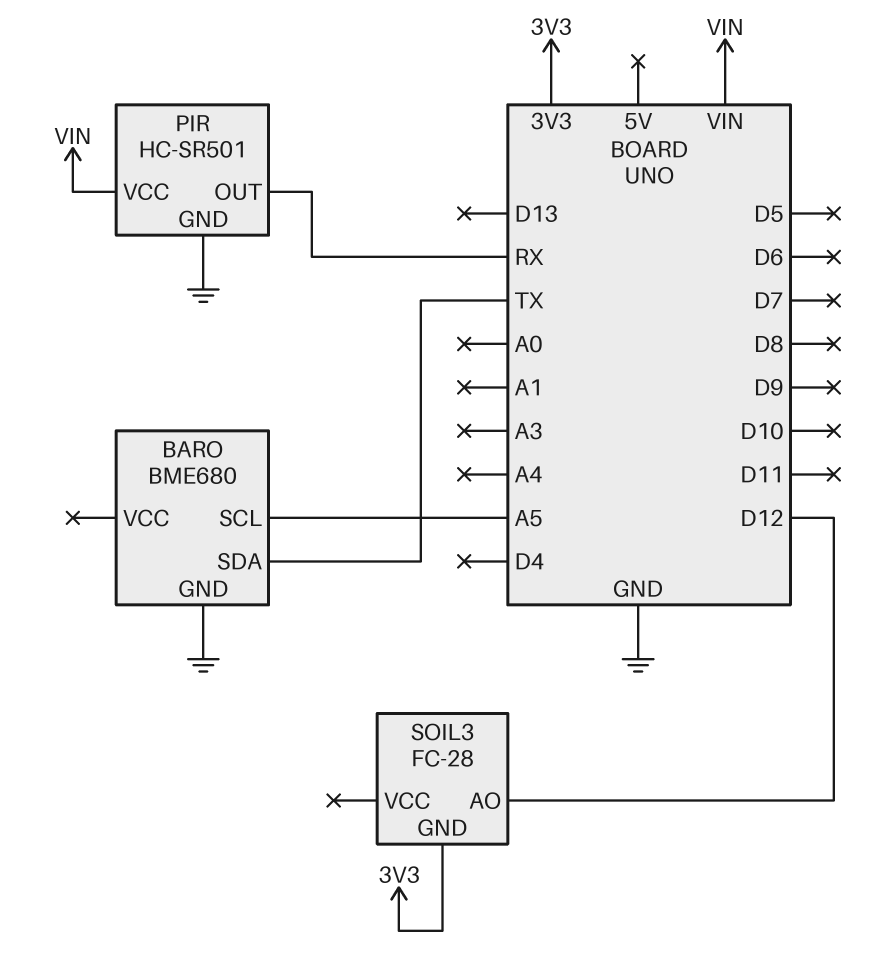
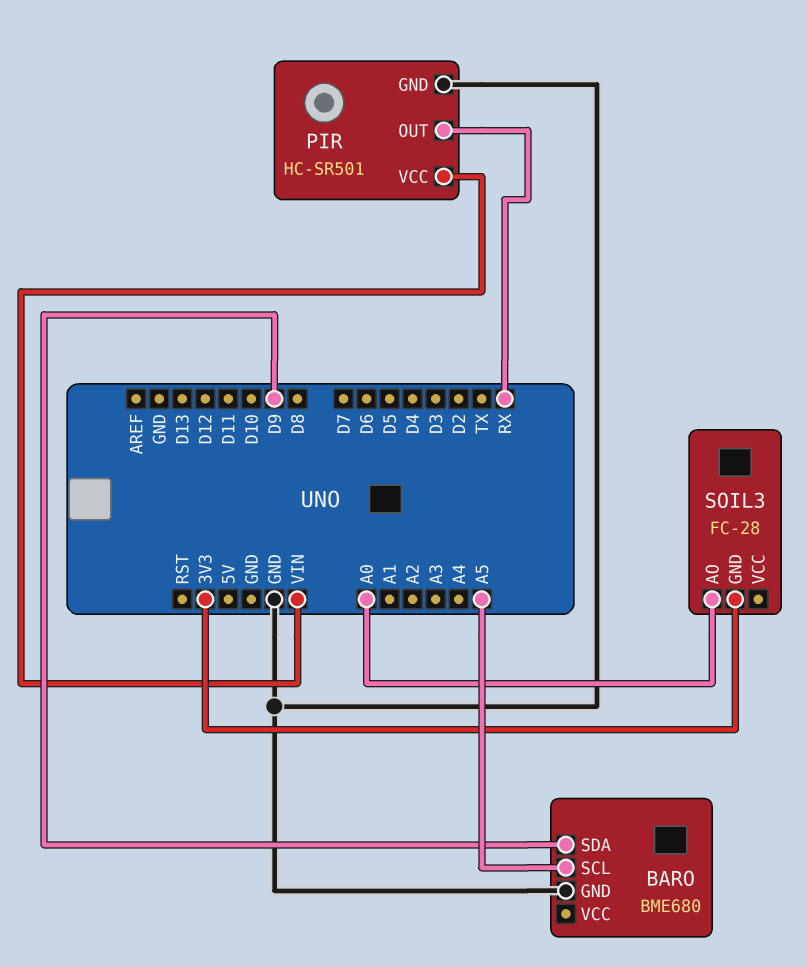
BARO pin SDA: TX -> D9
SOIL3 pin AO: D12 -> A0

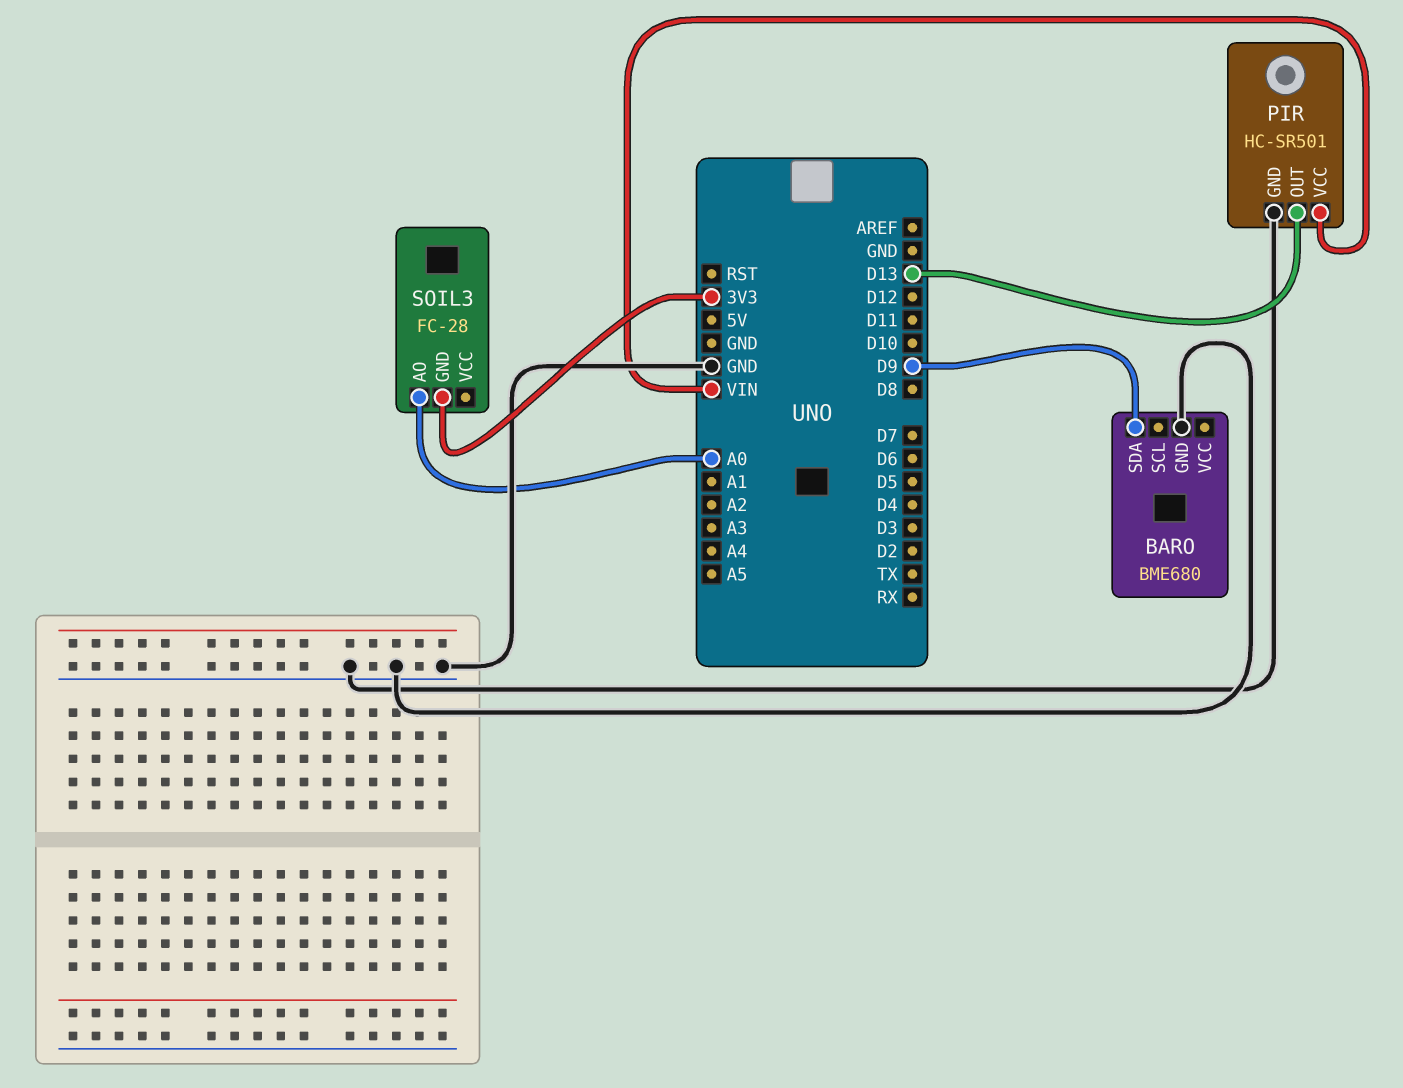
BARO pin SCL: A5 -> none
PIR pin OUT: RX -> D13

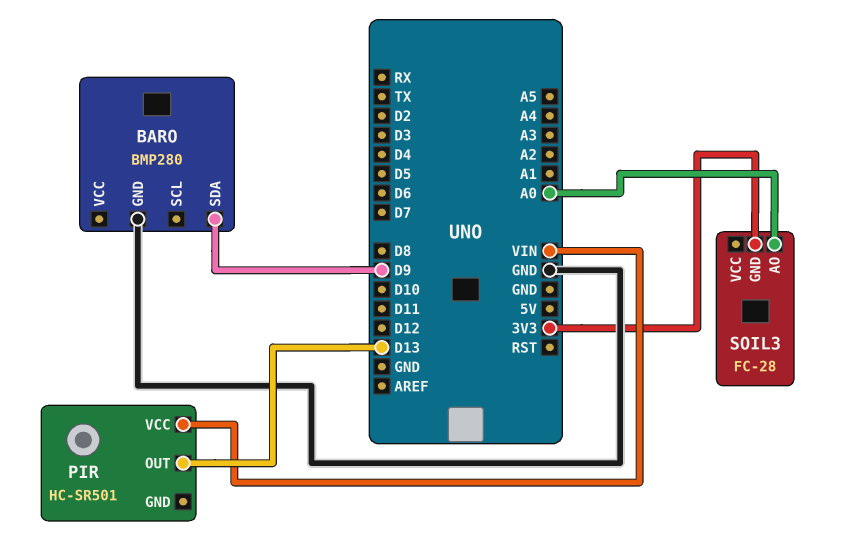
BARO: BME680 -> BMP280
PIR pin GND: GND -> none

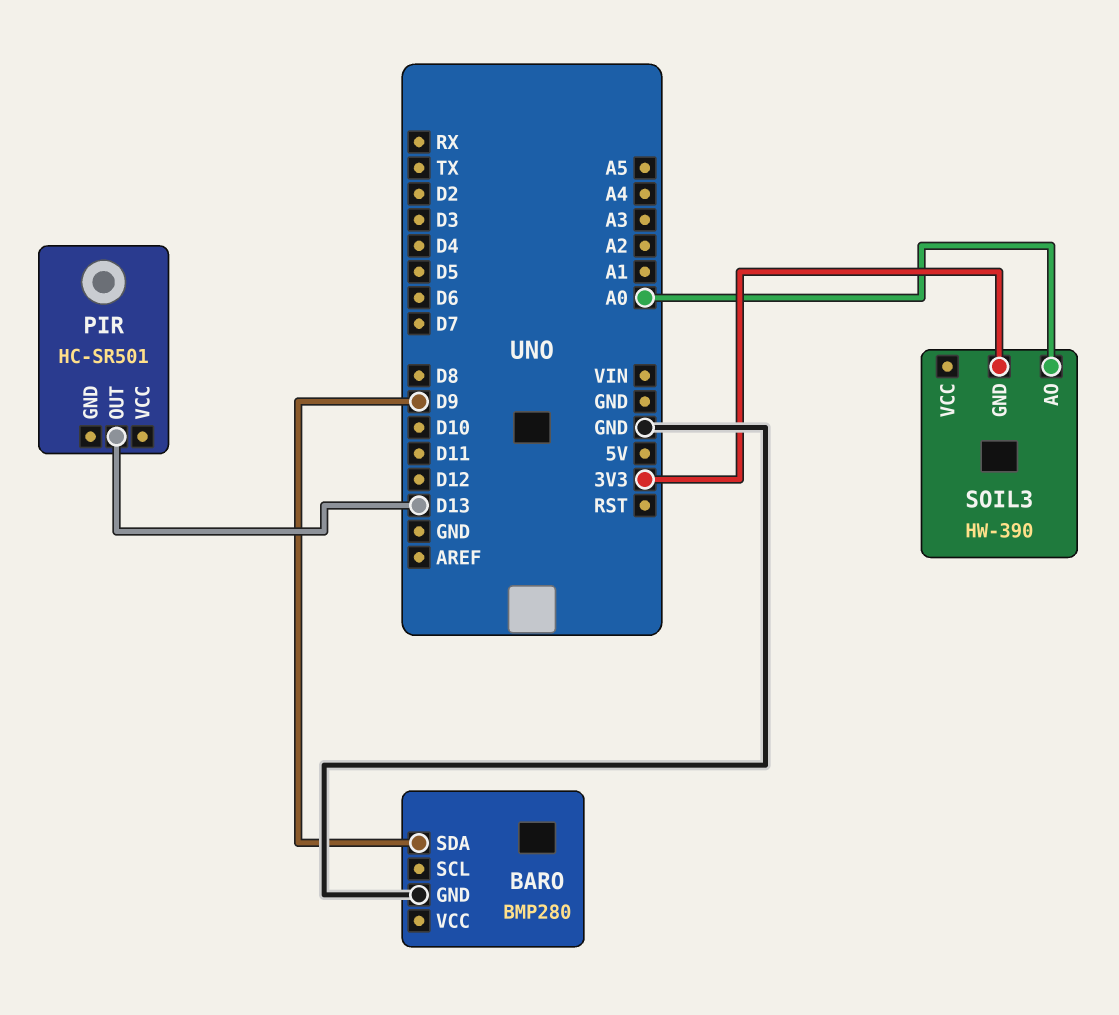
PIR pin VCC: VIN -> none
SOIL3: FC-28 -> HW-390

